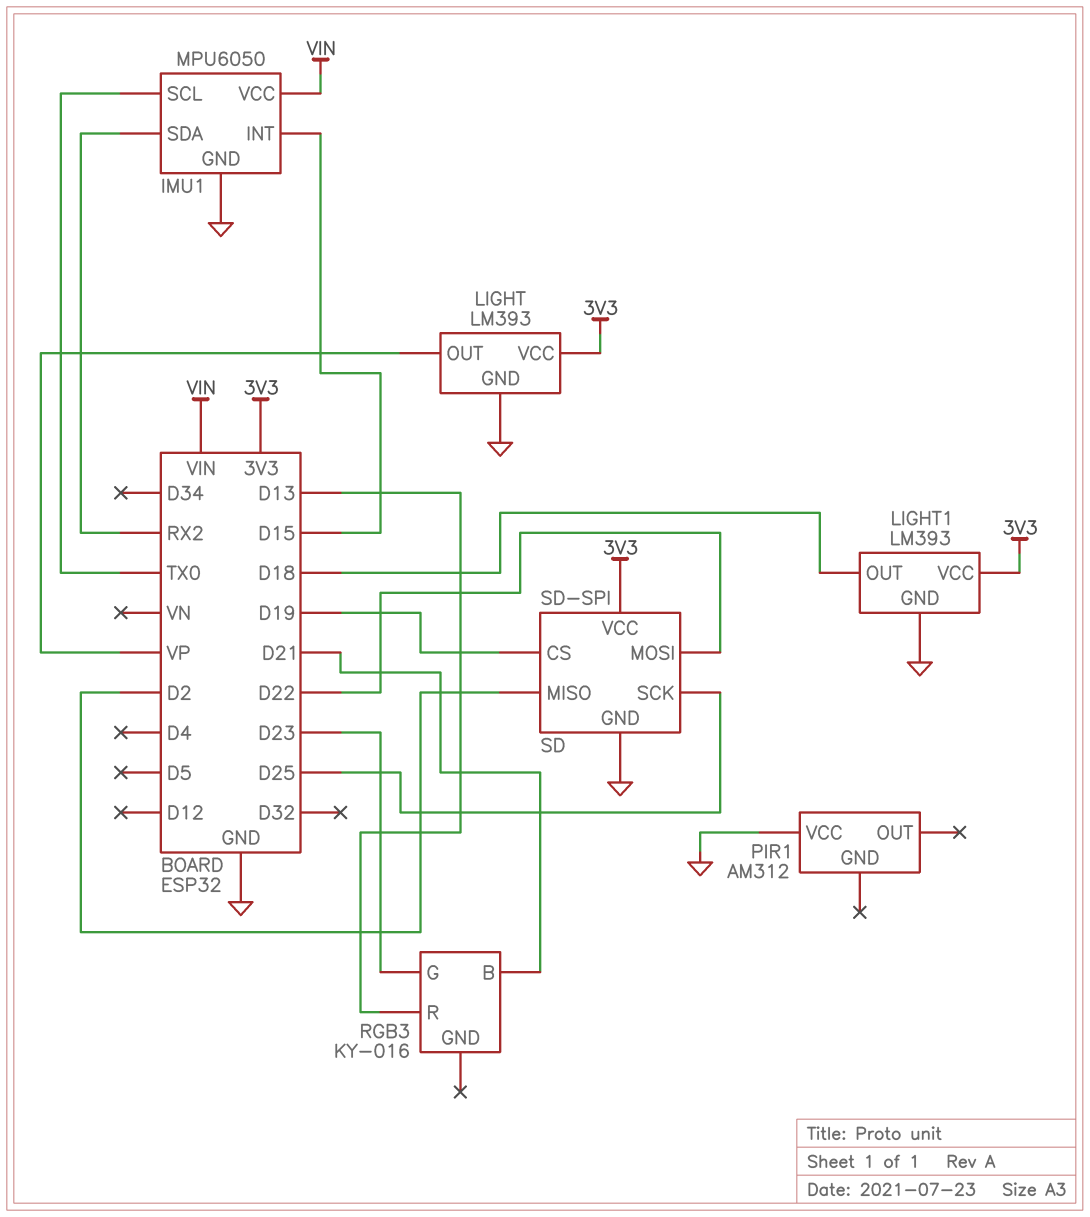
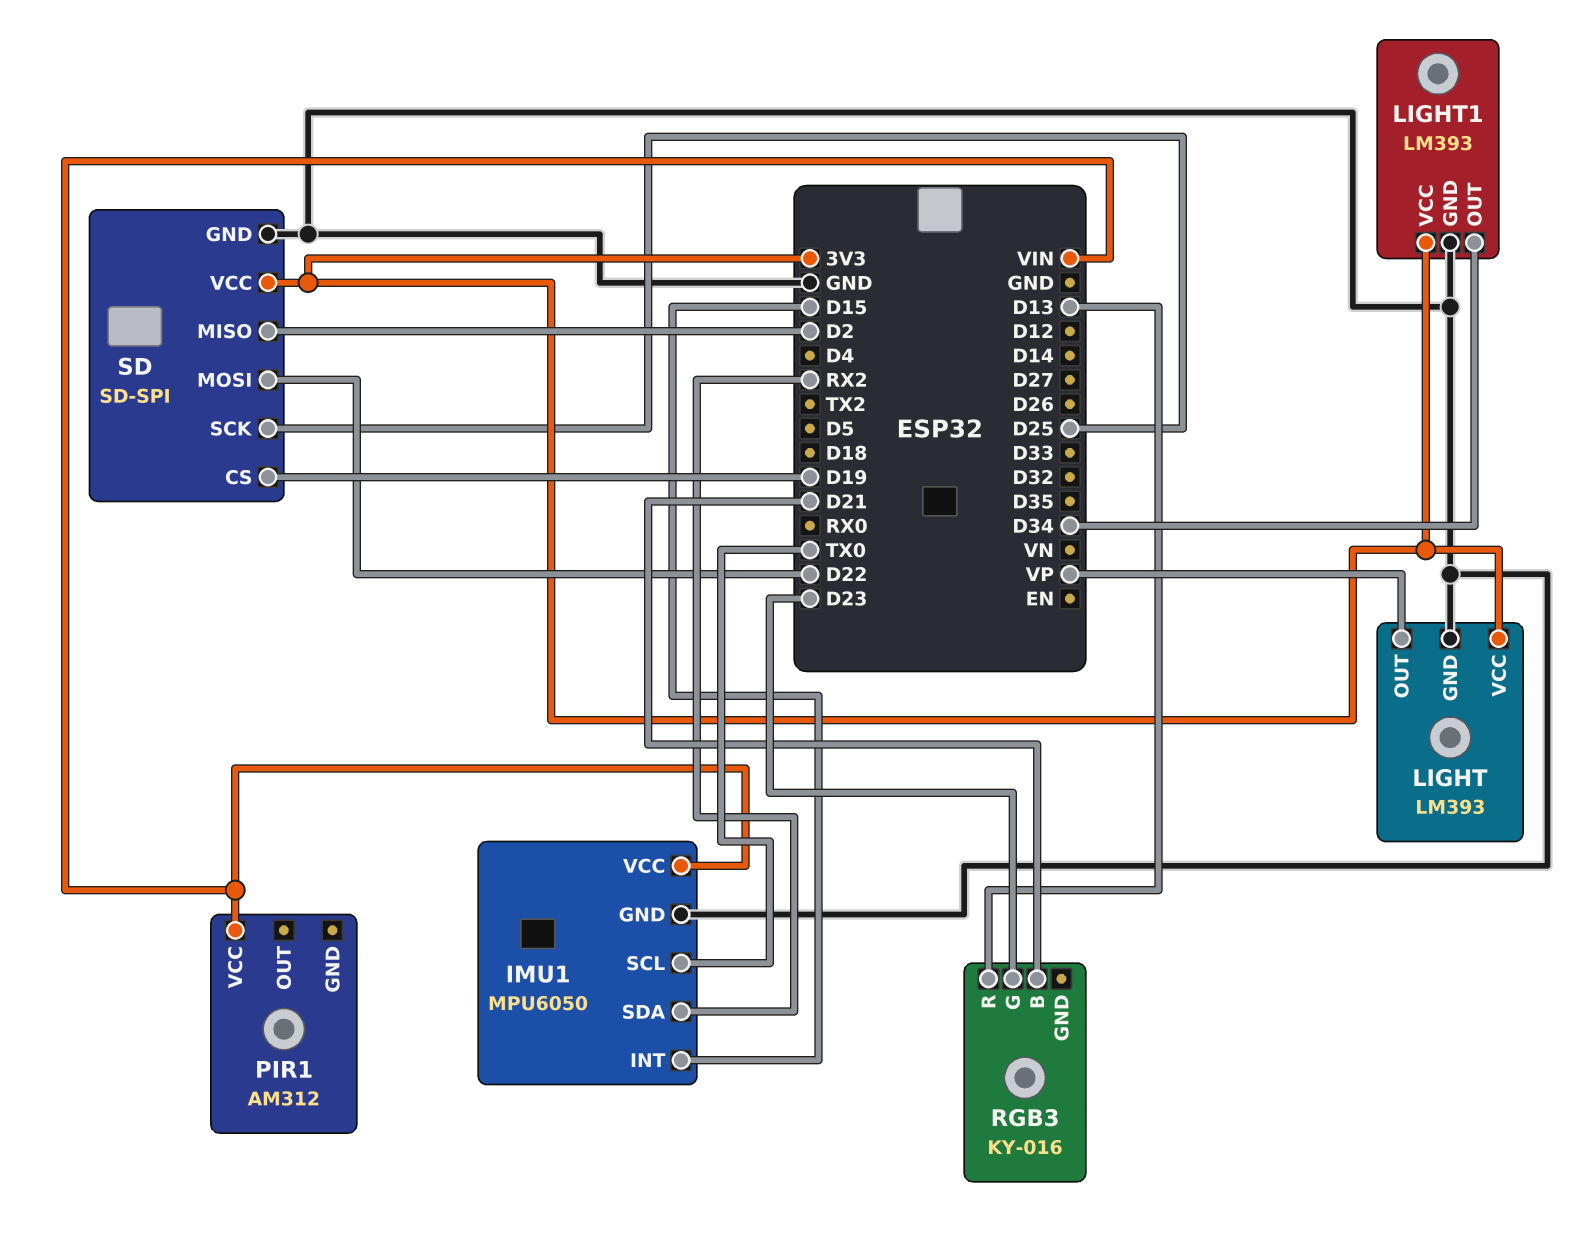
LIGHT1 pin OUT: D18 -> D34
PIR1 pin VCC: GND -> VIN

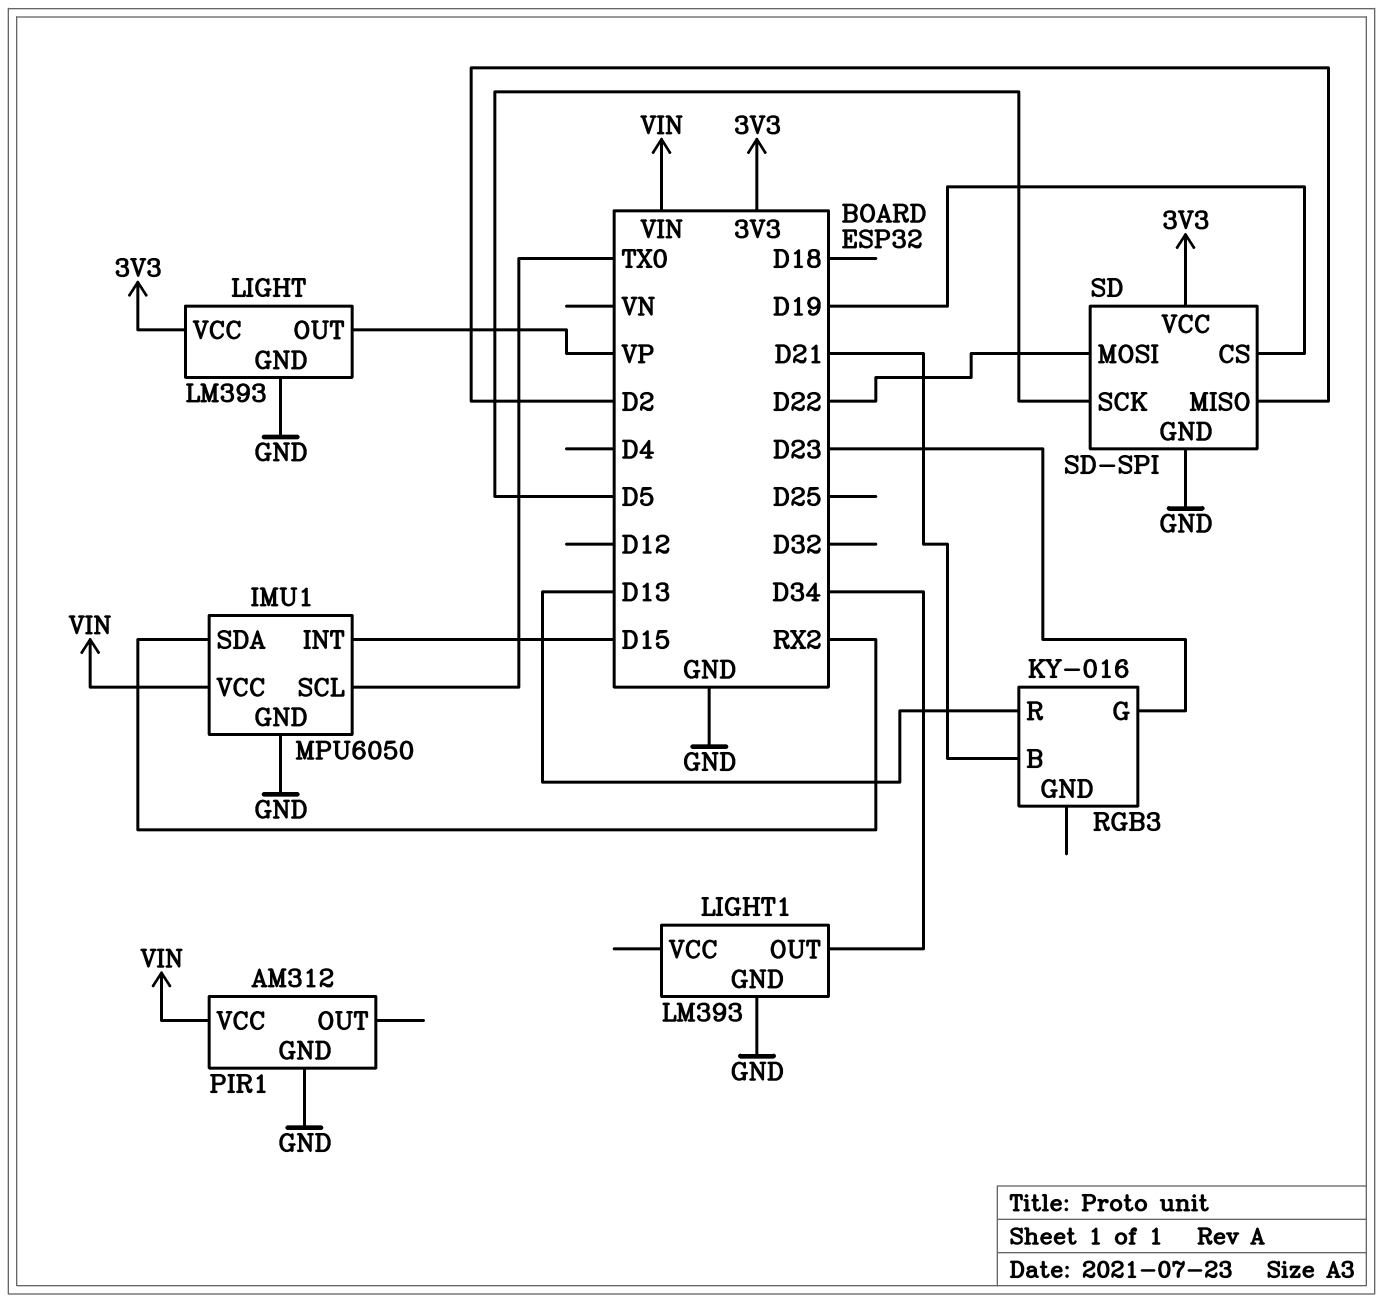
LIGHT1 pin VCC: 3V3 -> none
PIR1 pin GND: none -> GND
SD pin SCK: D25 -> D5

